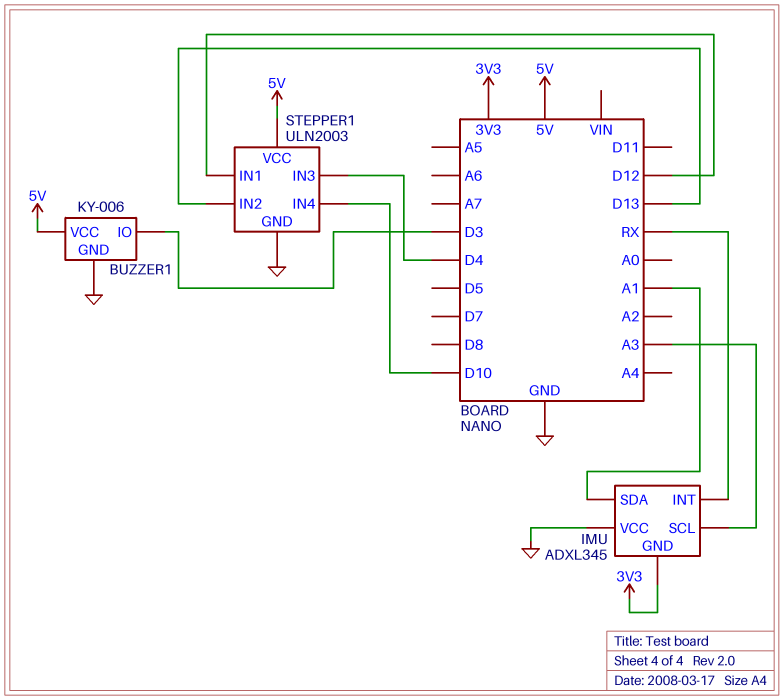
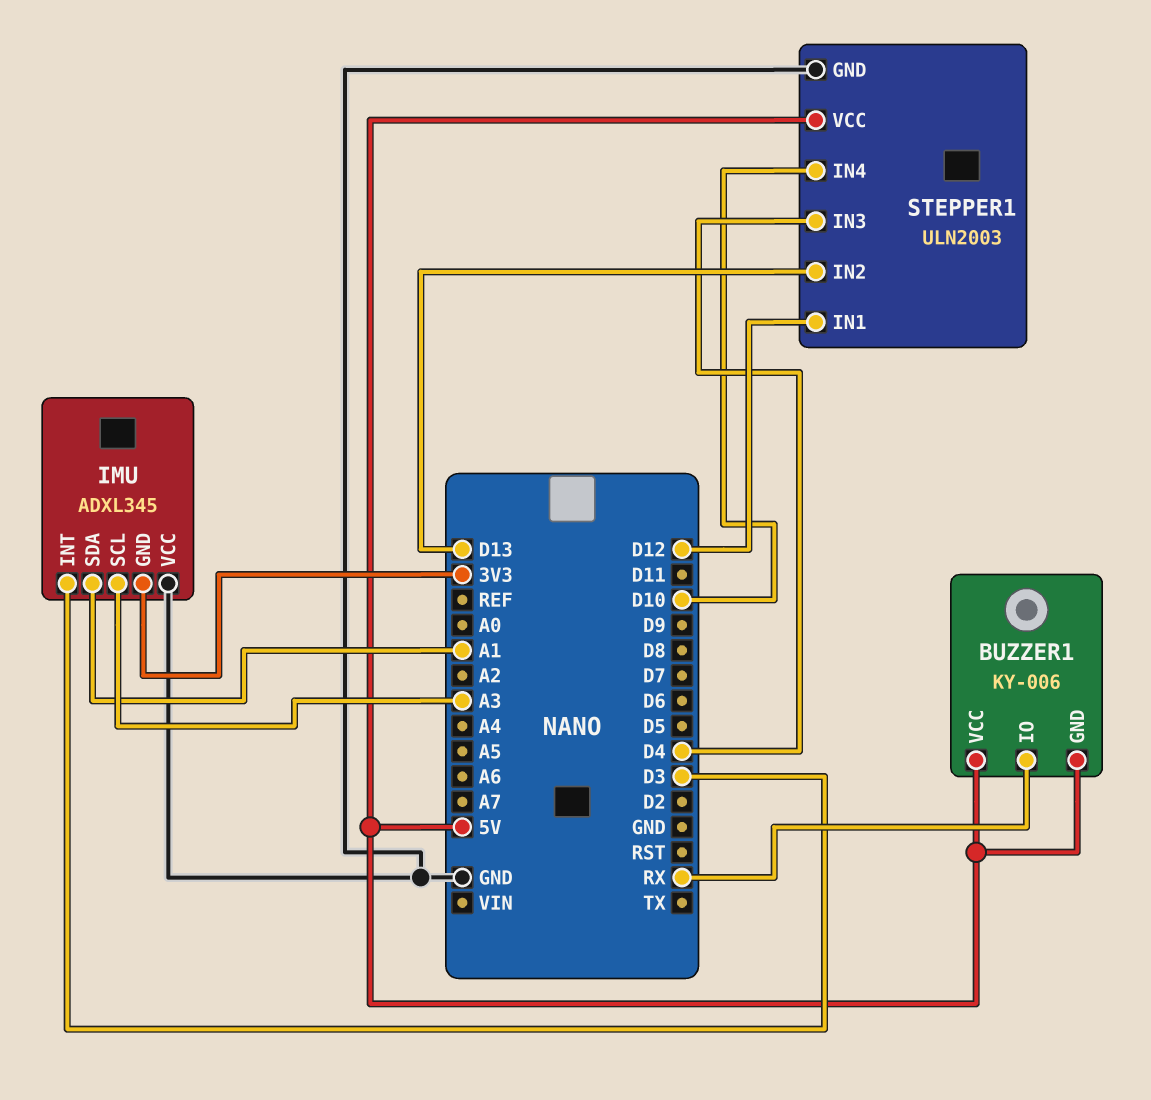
BUZZER1 pin GND: GND -> 5V
BUZZER1 pin IO: D3 -> RX
IMU pin INT: RX -> D3

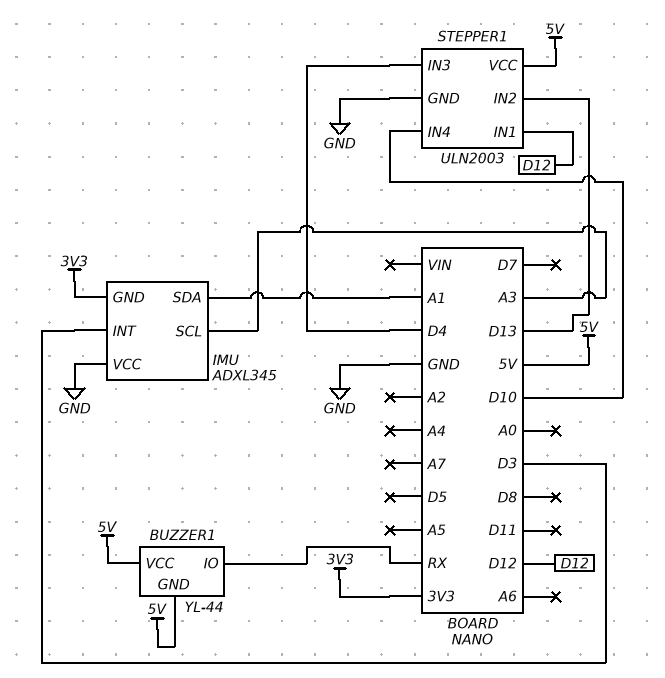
BUZZER1: KY-006 -> YL-44

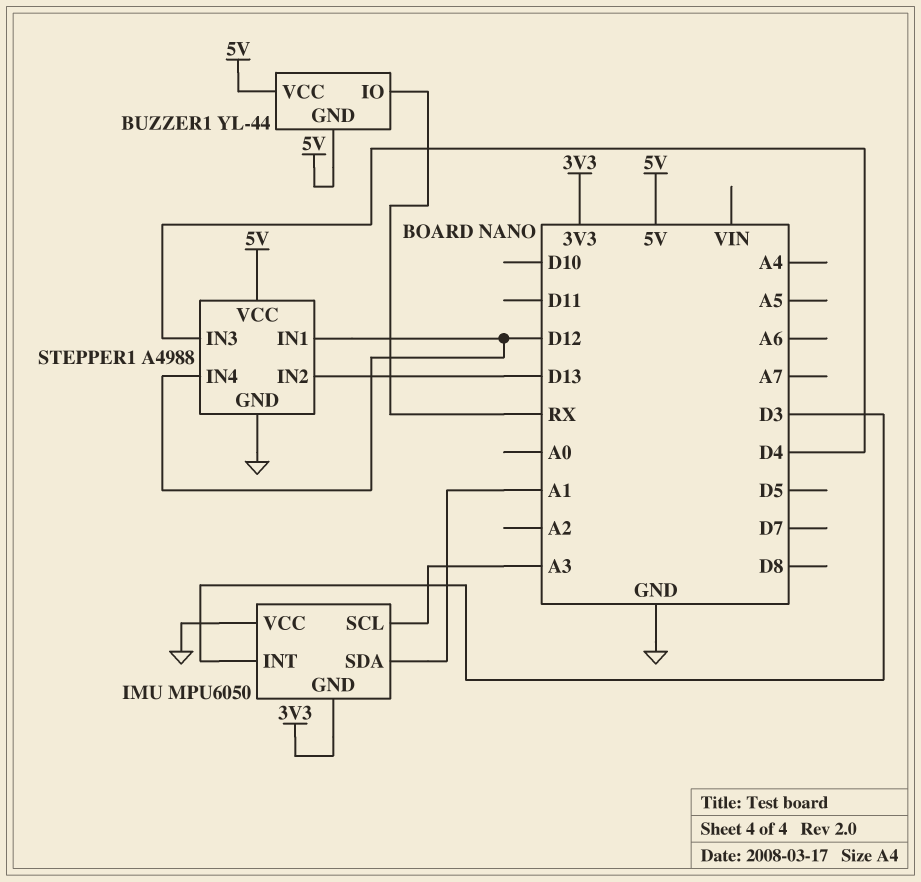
IMU: ADXL345 -> MPU6050
STEPPER1: ULN2003 -> A4988
STEPPER1 pin IN4: D10 -> D12

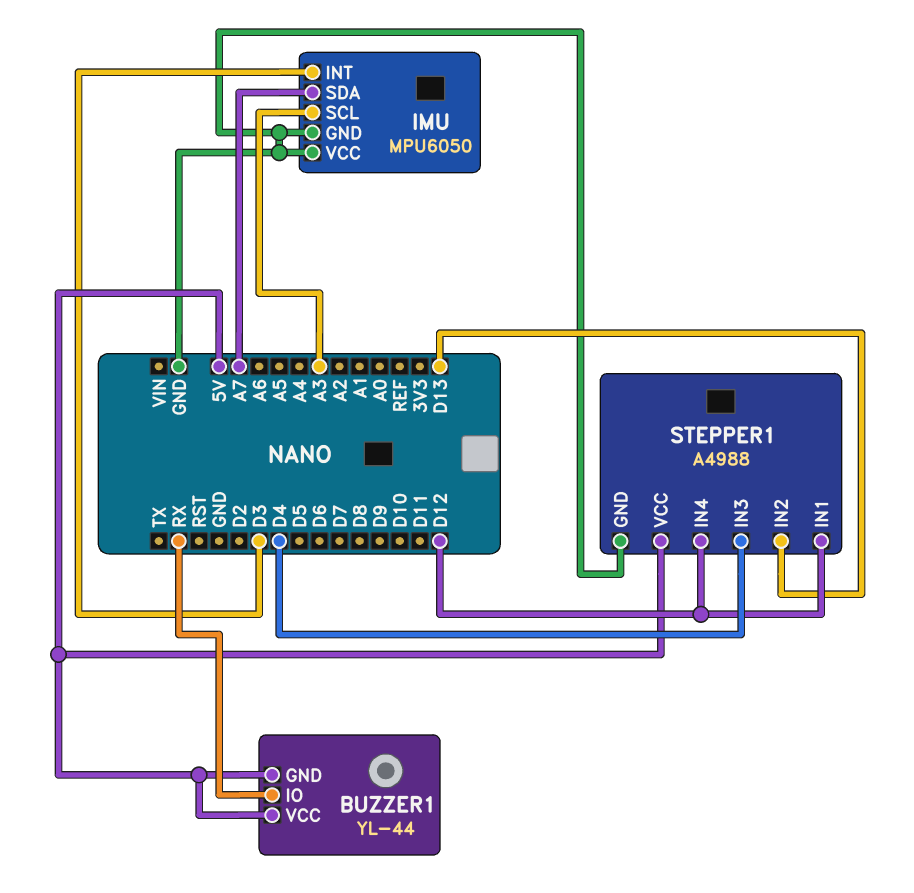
IMU pin GND: 3V3 -> GND
IMU pin SDA: A1 -> A7

